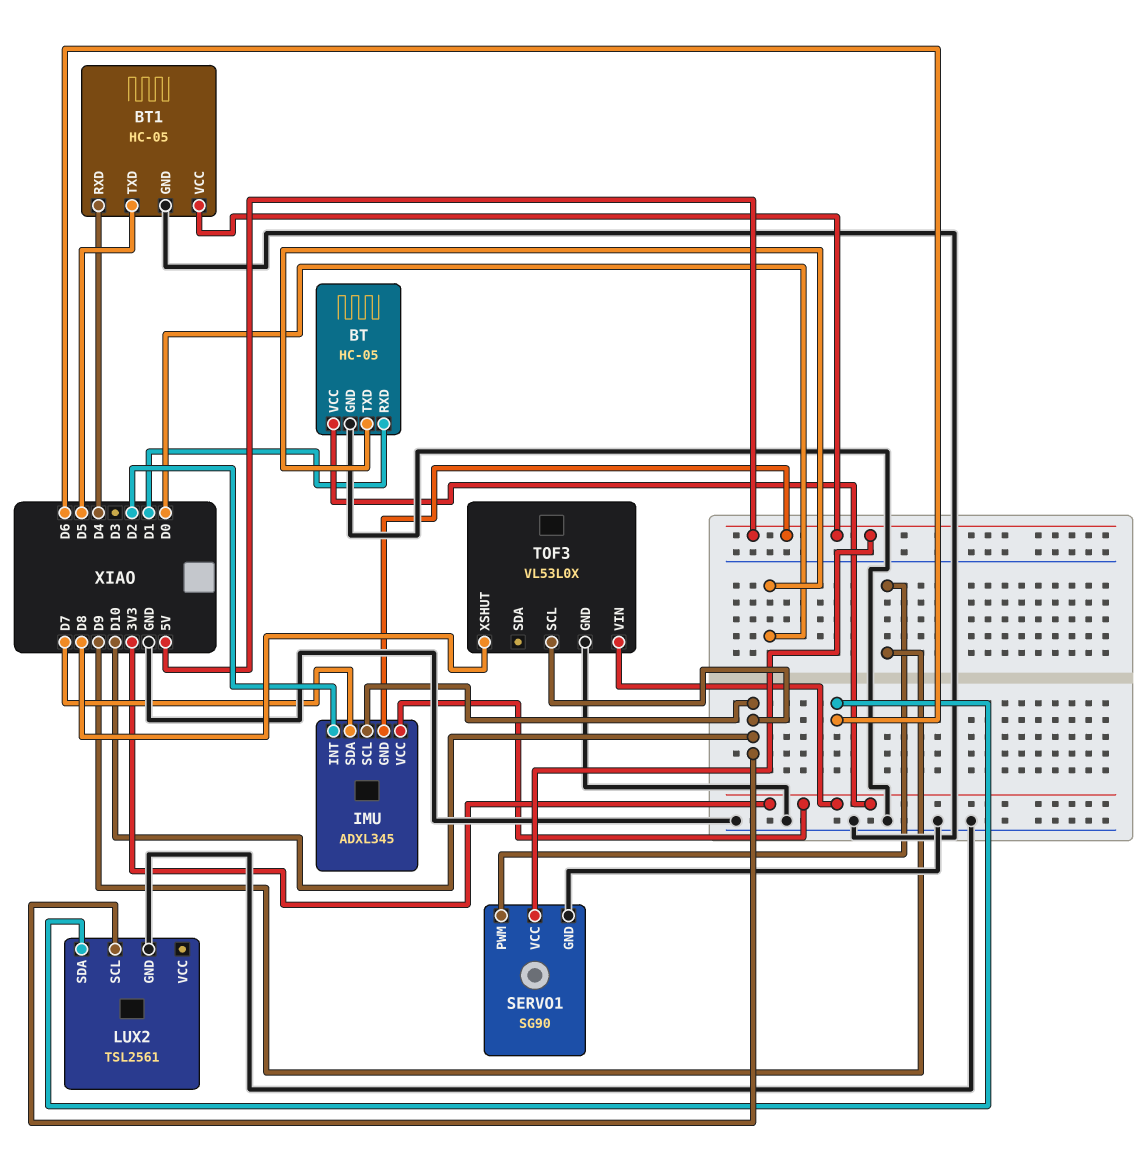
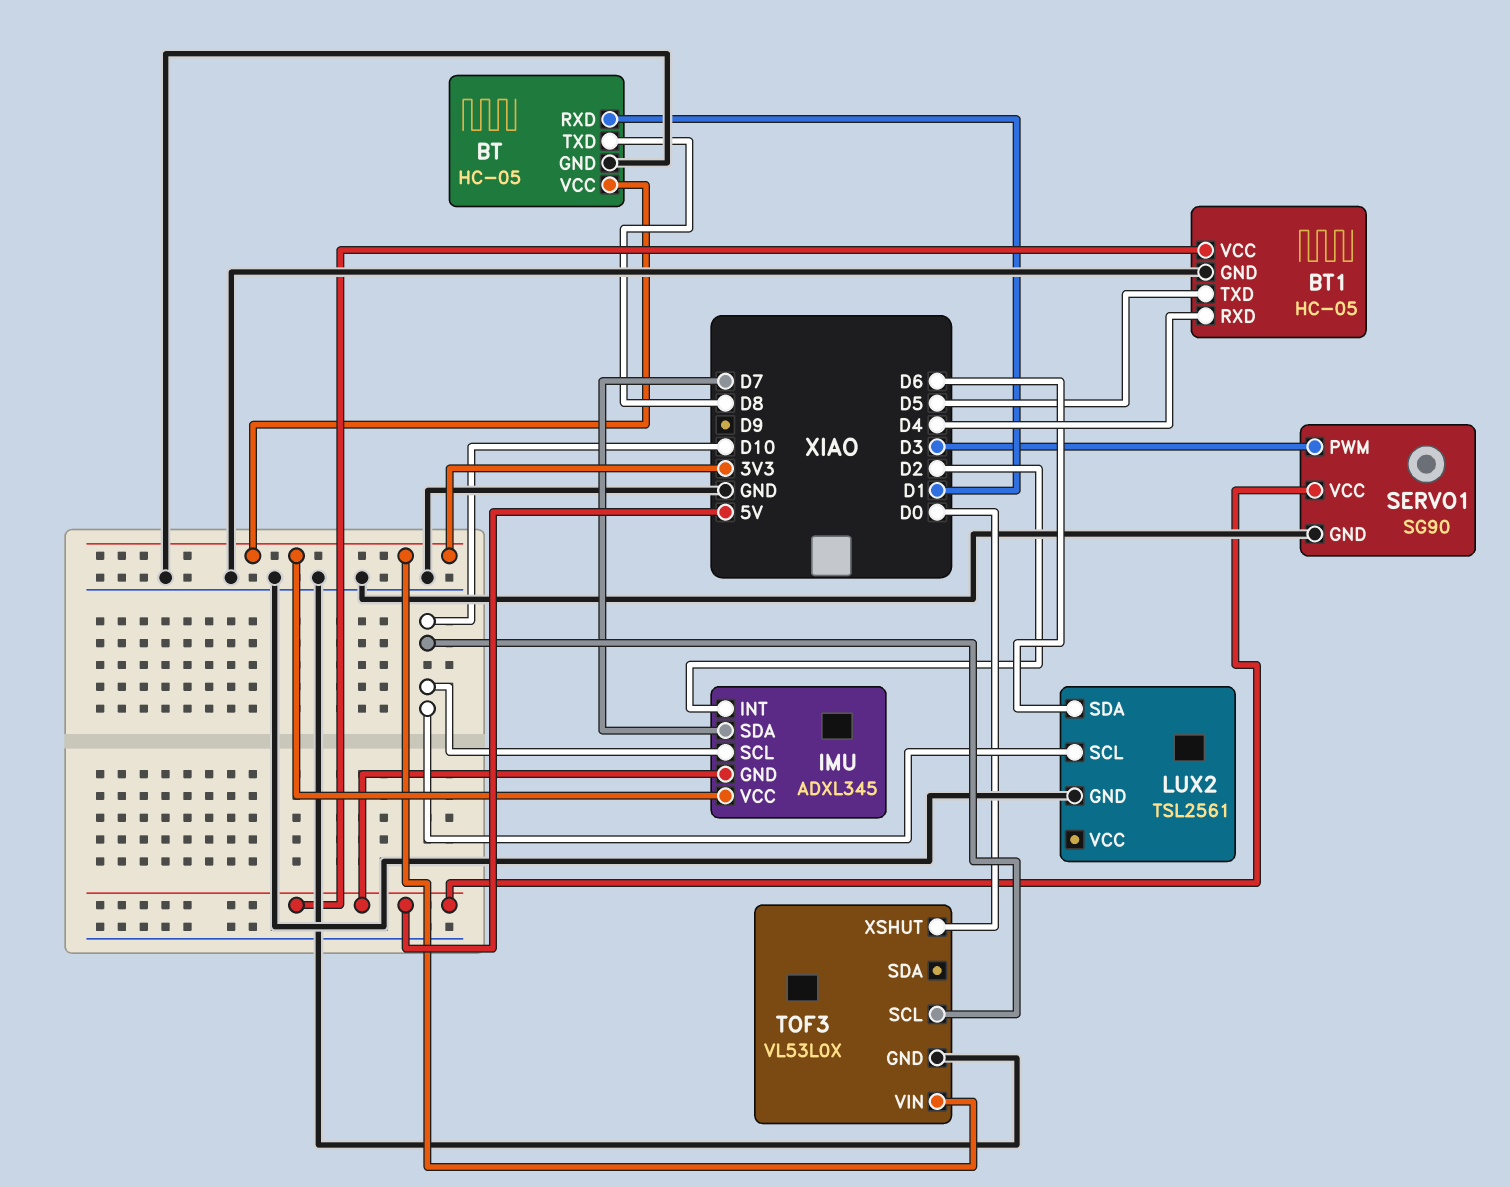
BT pin TXD: D0 -> D8
SERVO1 pin PWM: D9 -> D3
TOF3 pin XSHUT: D8 -> D0

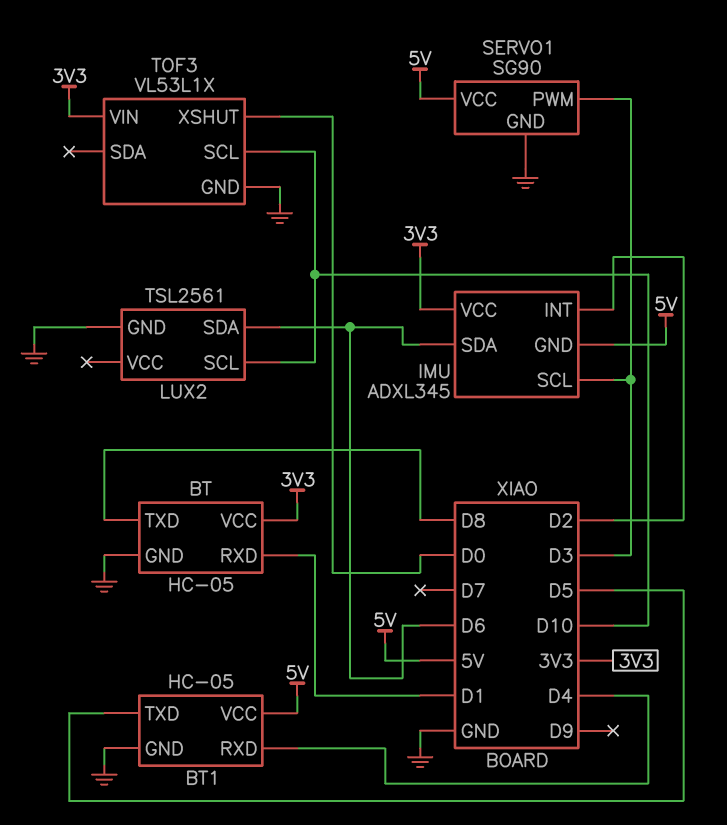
IMU pin SCL: D10 -> D3
IMU pin SDA: D7 -> D6
TOF3: VL53L0X -> VL53L1X

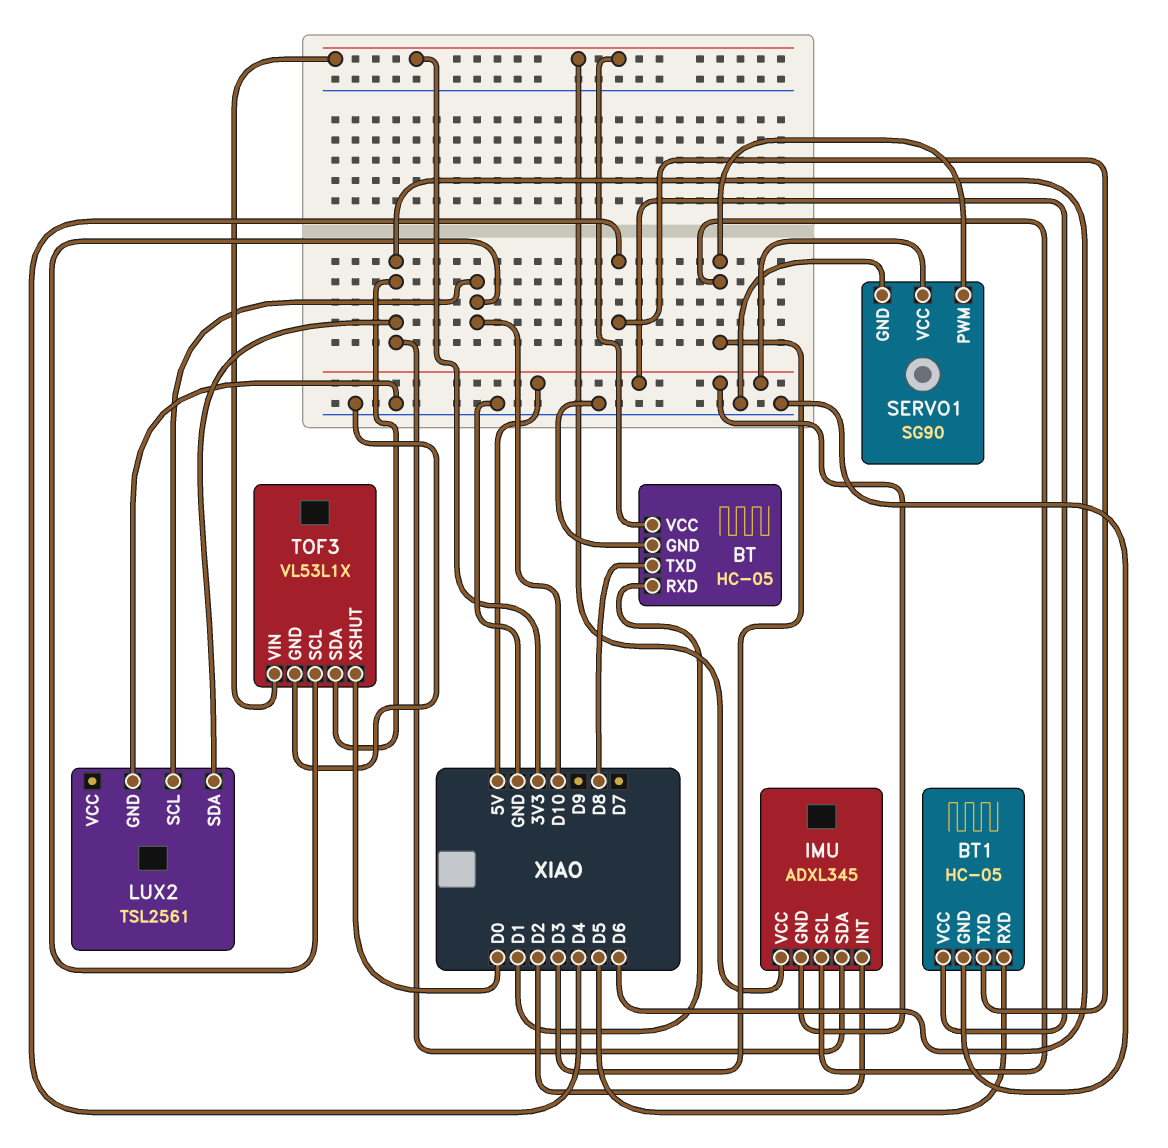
BT1 pin RXD: D4 -> D5
BT1 pin TXD: D5 -> D4
TOF3 pin SDA: none -> D6

